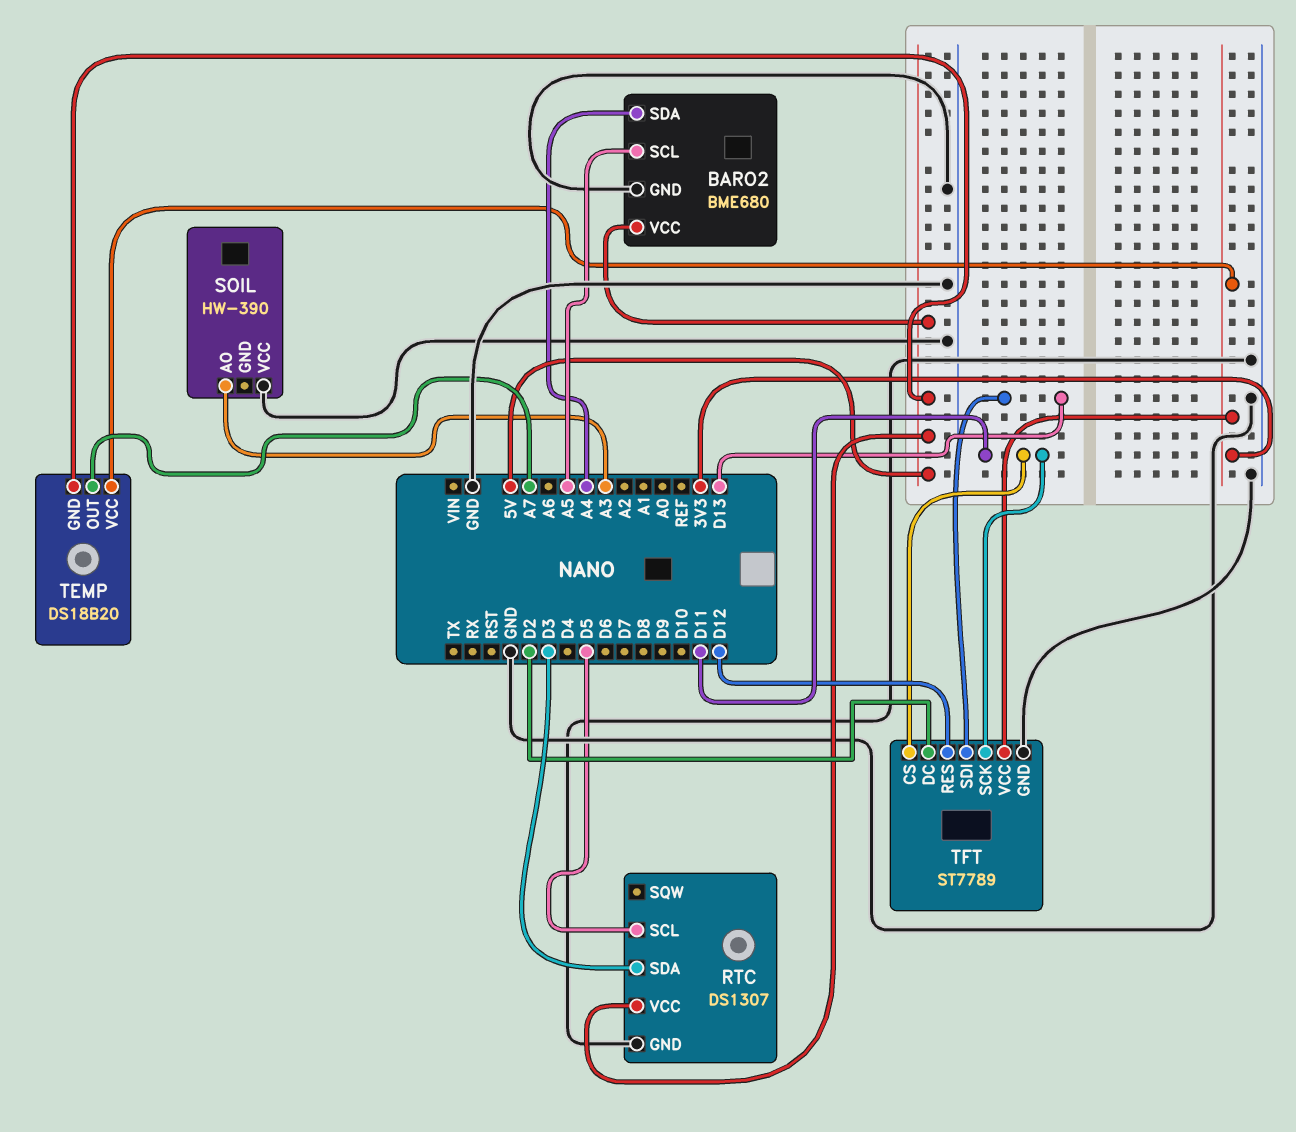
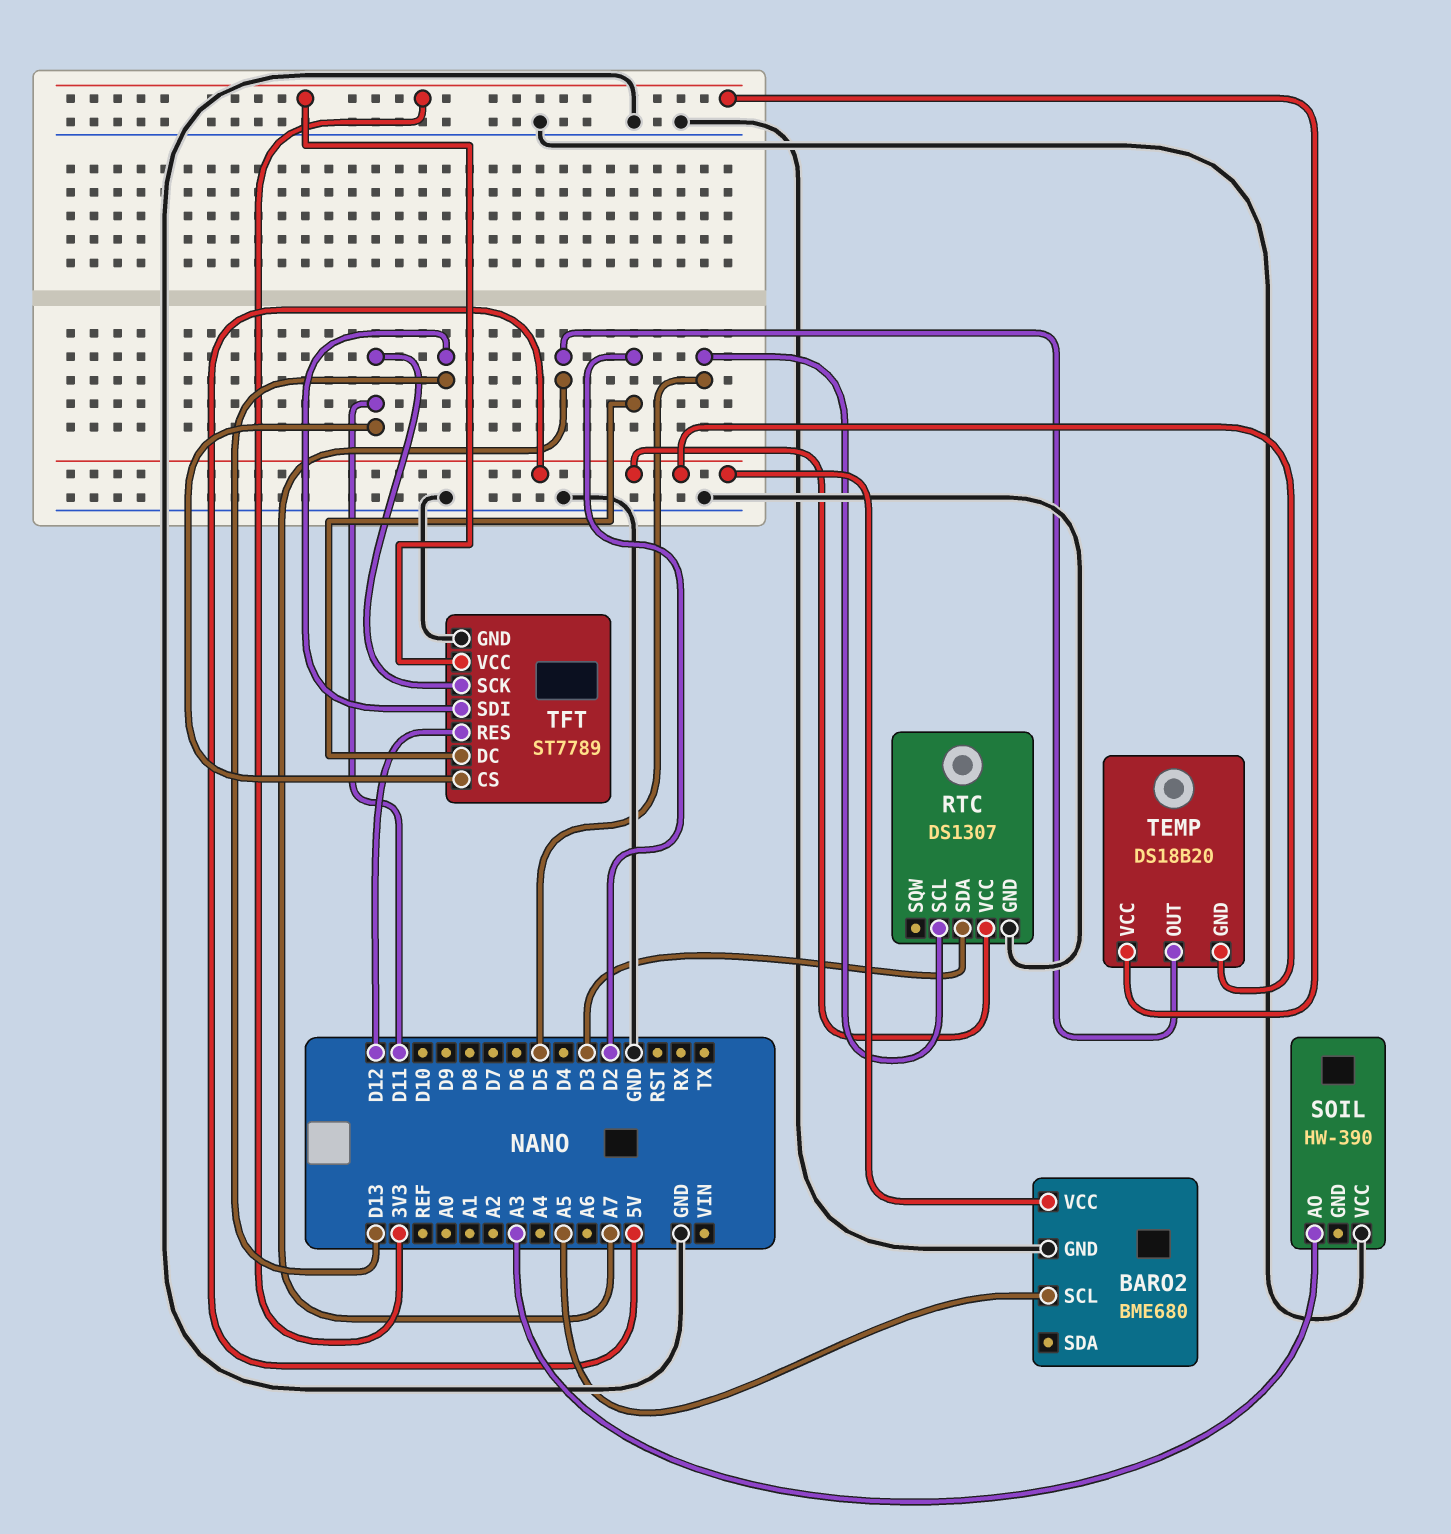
BARO2 pin SDA: A4 -> none

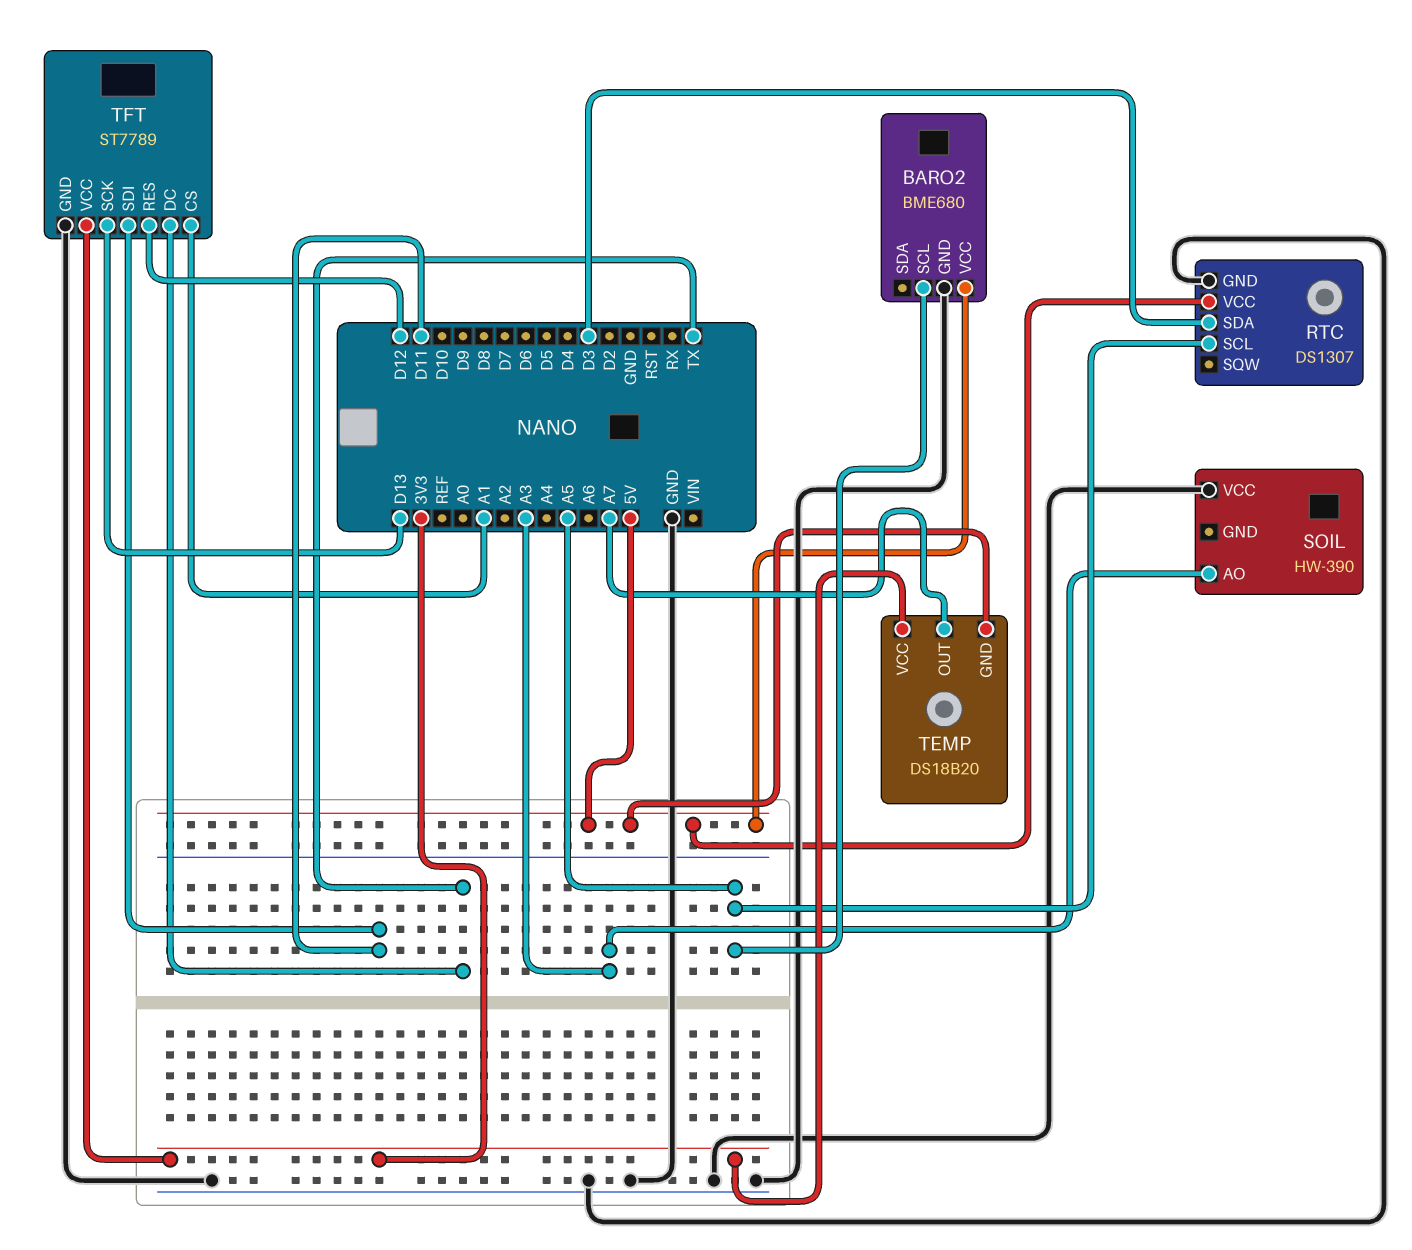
RTC pin SCL: D5 -> A5
TFT pin CS: D11 -> A1
TFT pin DC: D2 -> TX
TFT pin SCK: D11 -> D13
TFT pin SDI: D13 -> D11

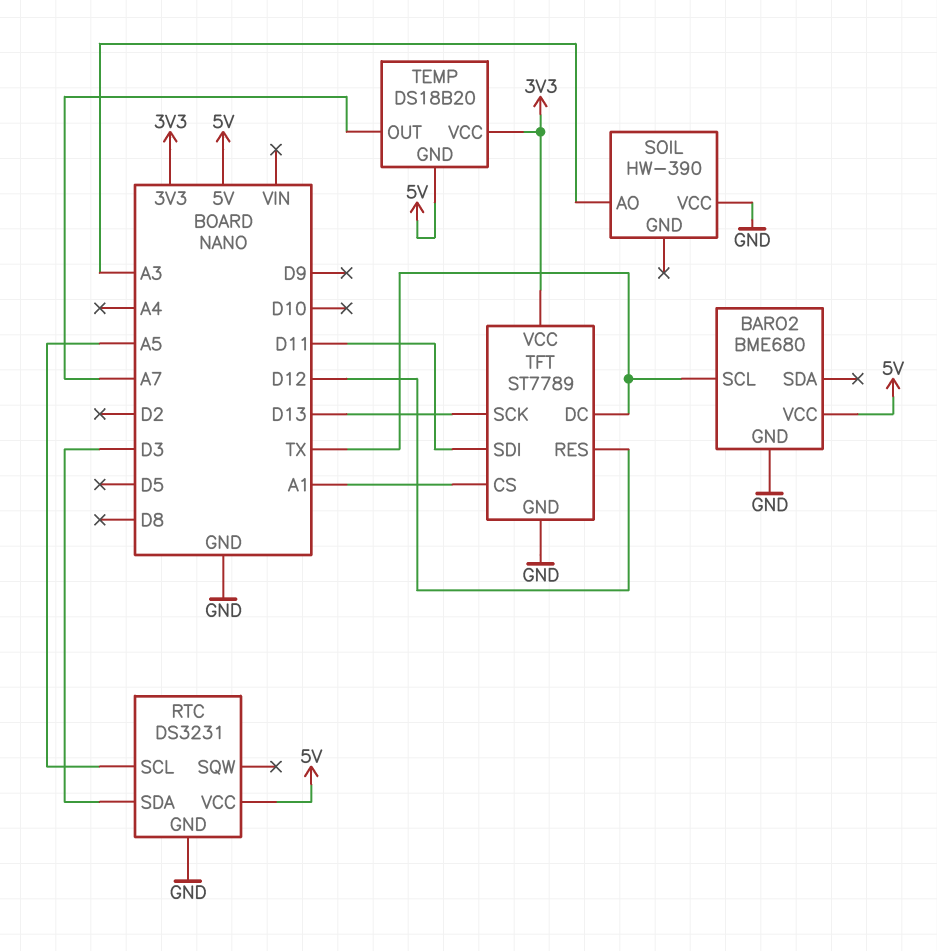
BARO2 pin SCL: A5 -> TX
RTC: DS1307 -> DS3231

